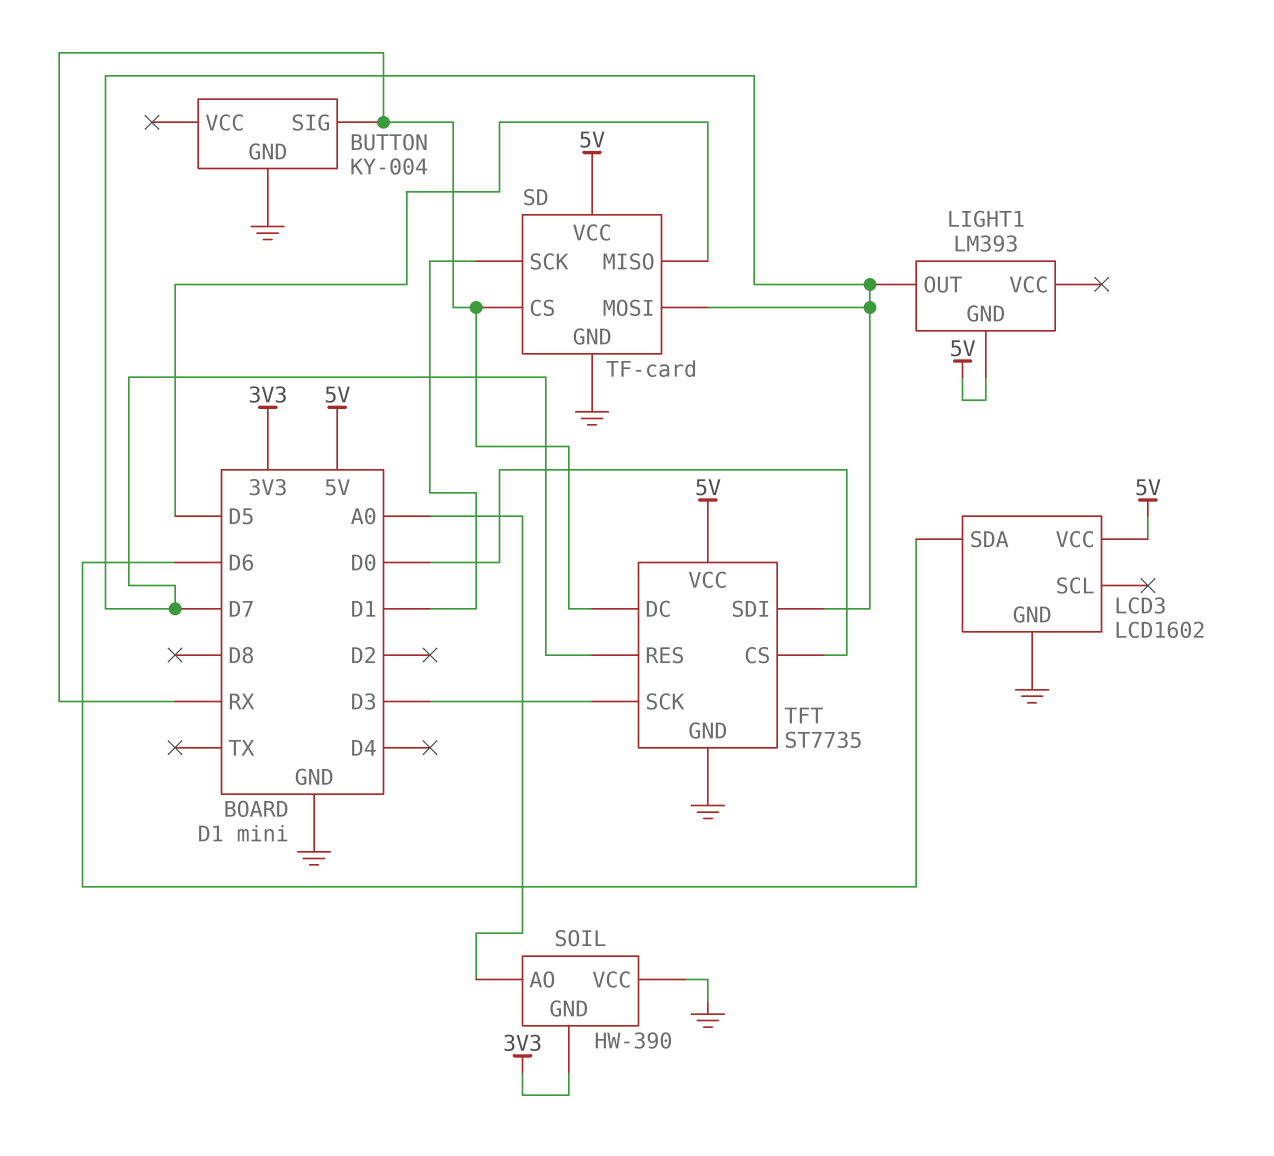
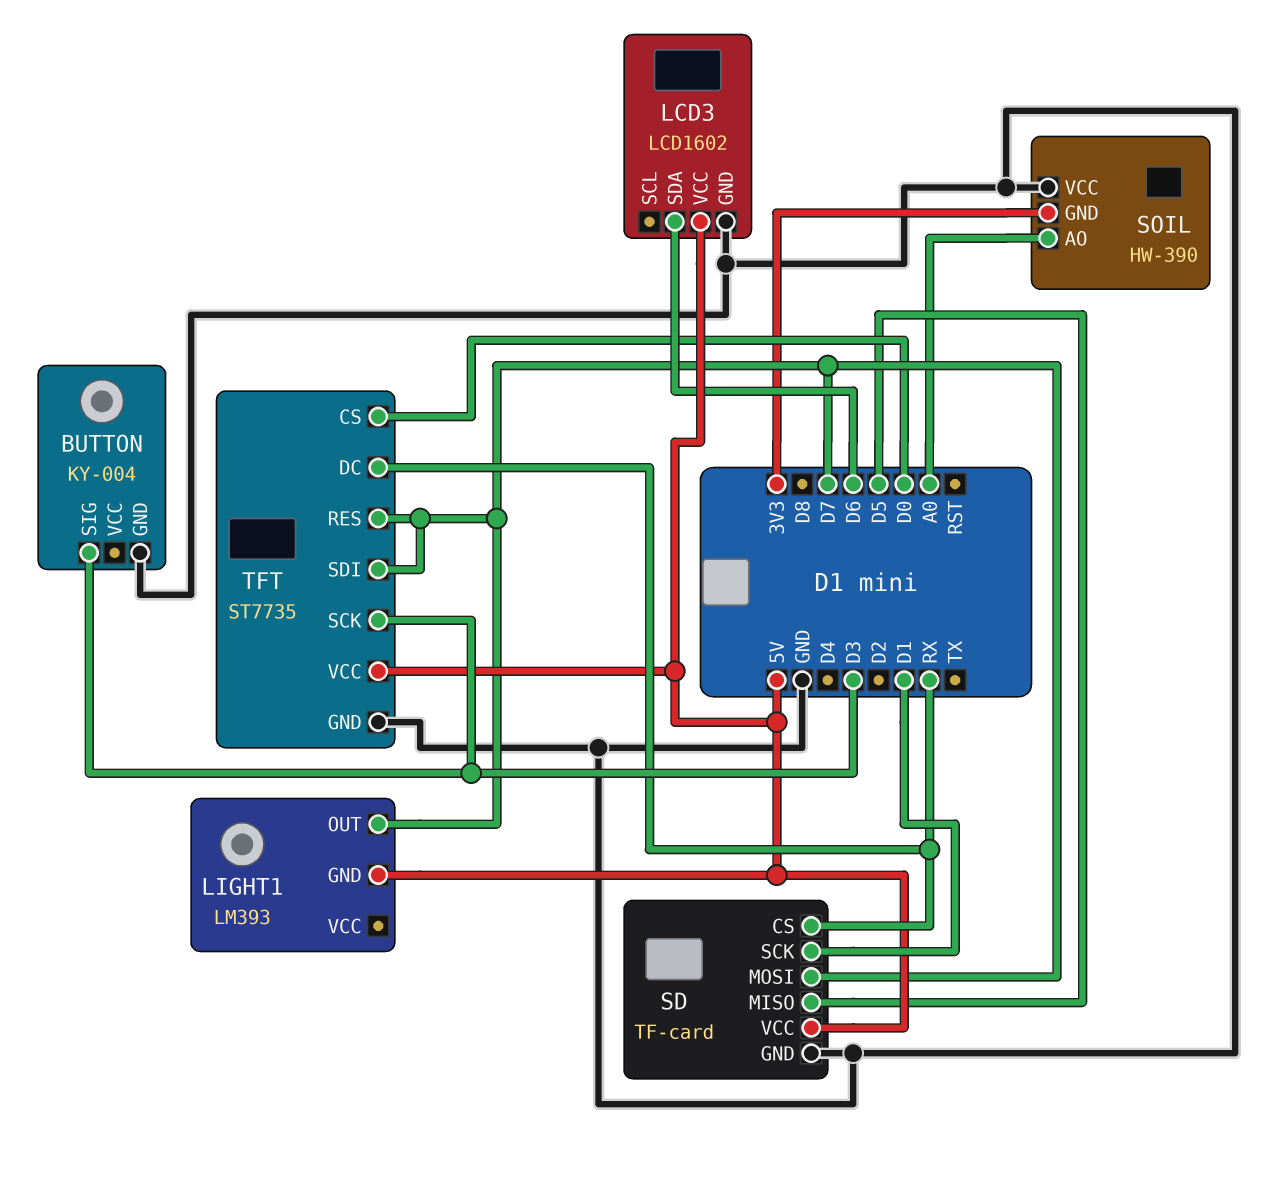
BUTTON pin SIG: RX -> D3

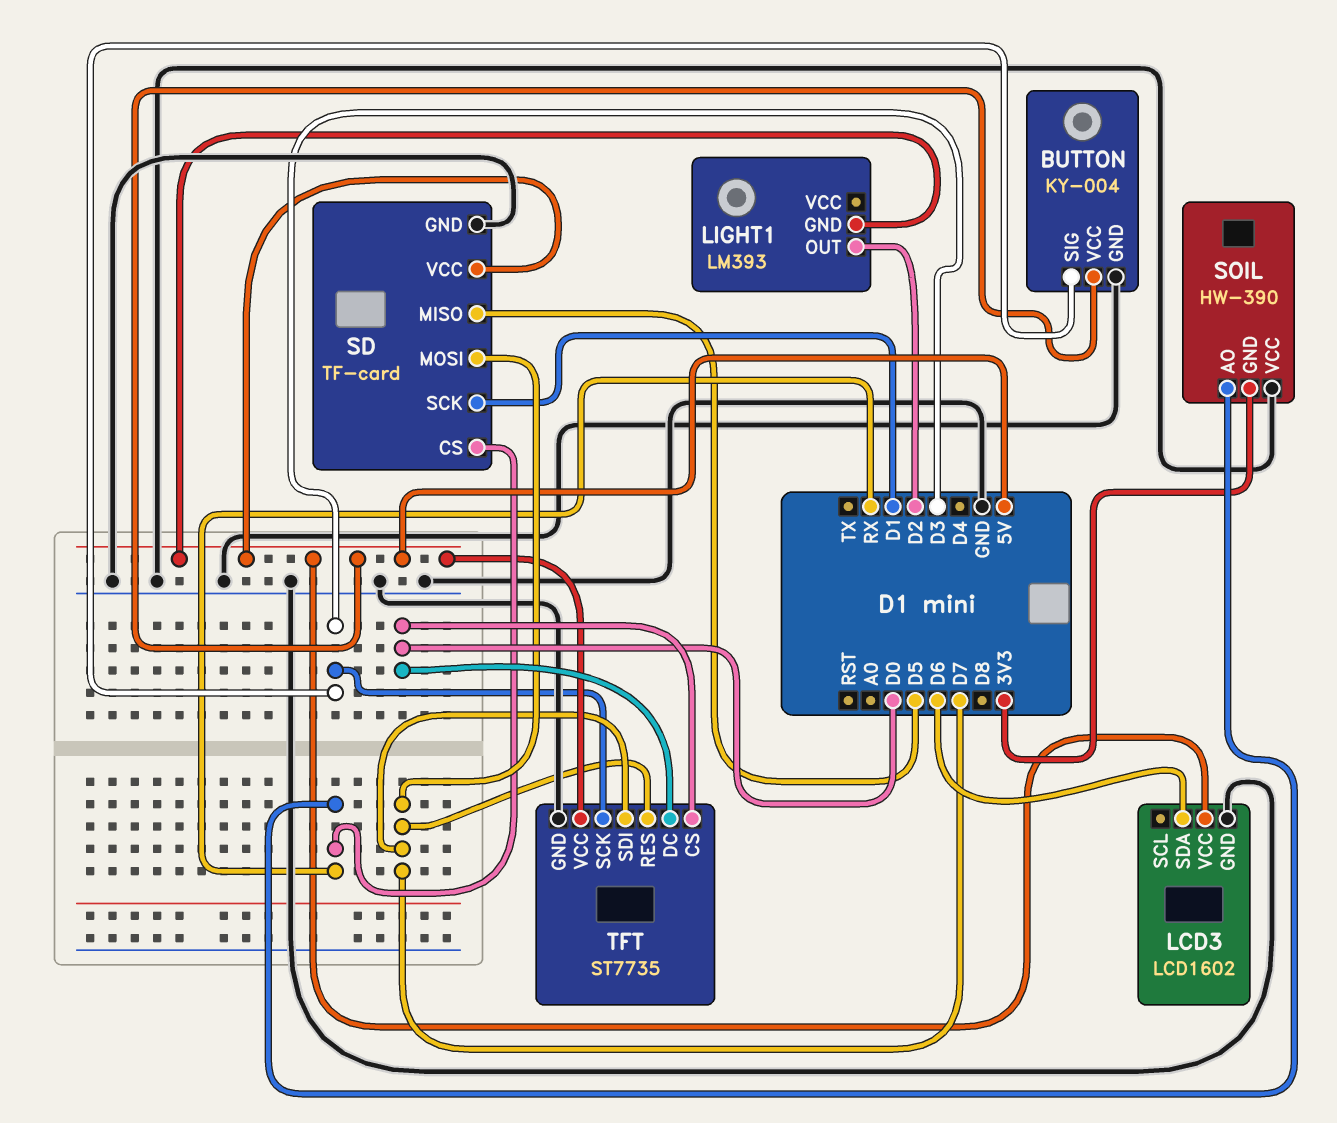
BUTTON pin VCC: none -> 5V
LIGHT1 pin OUT: D7 -> D2
SOIL pin AO: A0 -> RX
TFT pin DC: RX -> D0

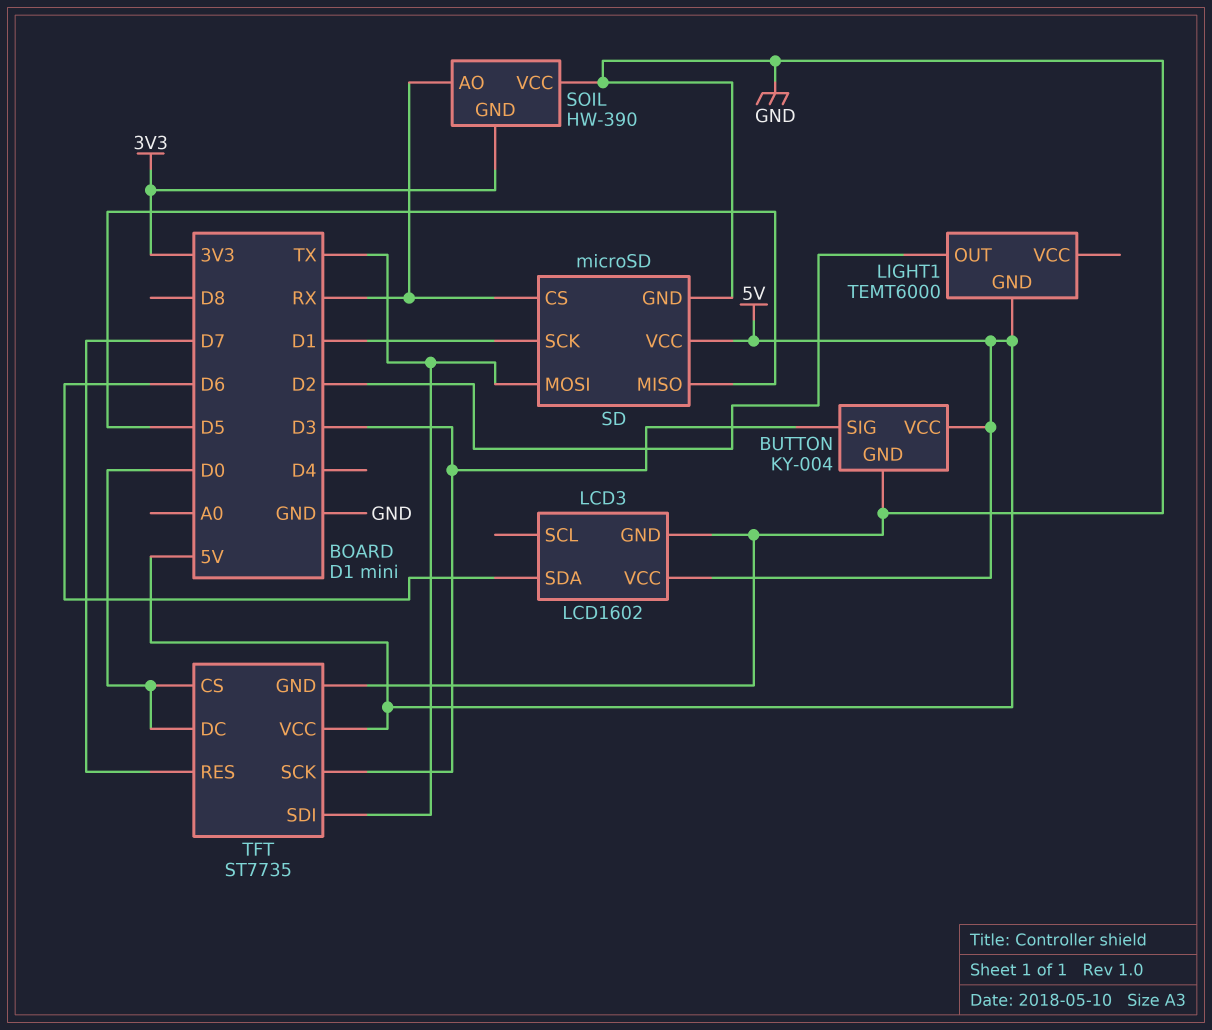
LIGHT1: LM393 -> TEMT6000
SD: TF-card -> microSD
SD pin MOSI: D7 -> TX
TFT pin SDI: D7 -> TX

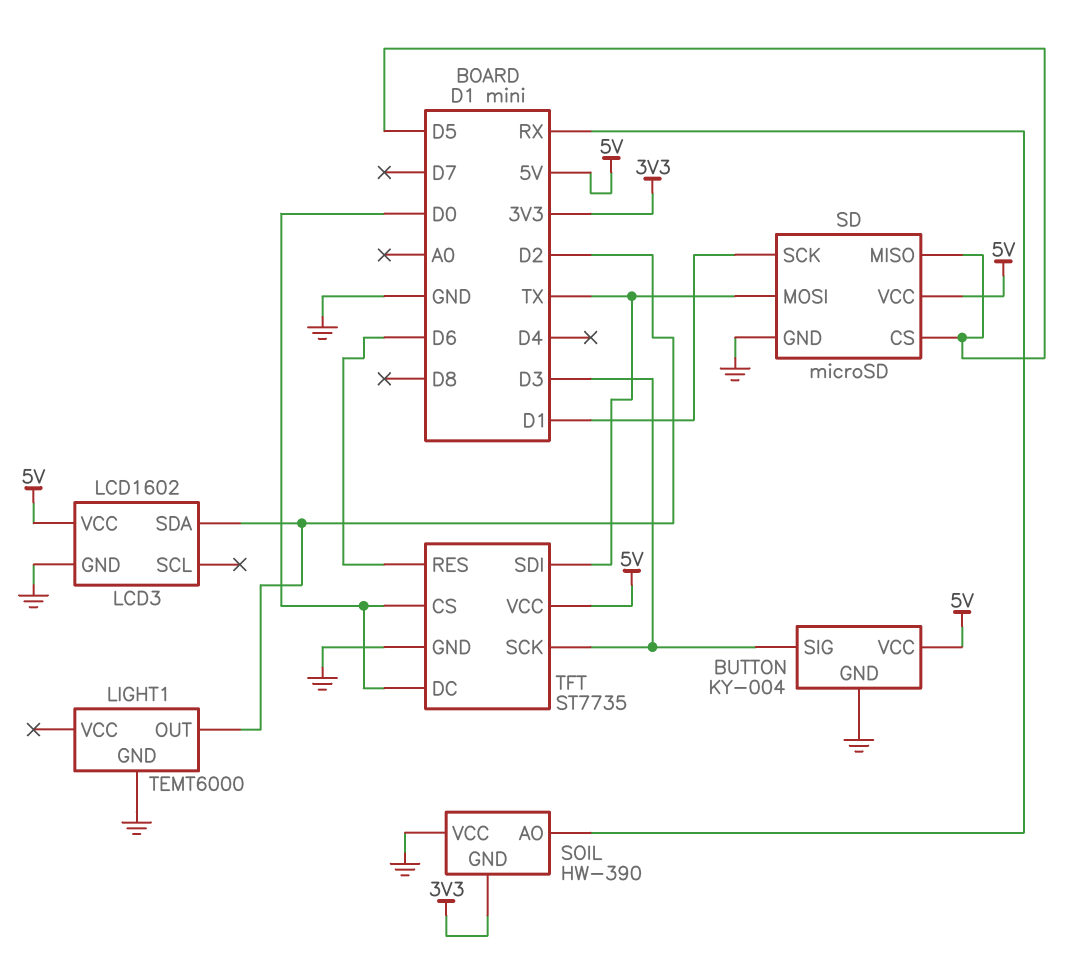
LCD3 pin SDA: D6 -> D2
LIGHT1 pin GND: 5V -> GND
SD pin CS: RX -> D5
TFT pin RES: D7 -> D6

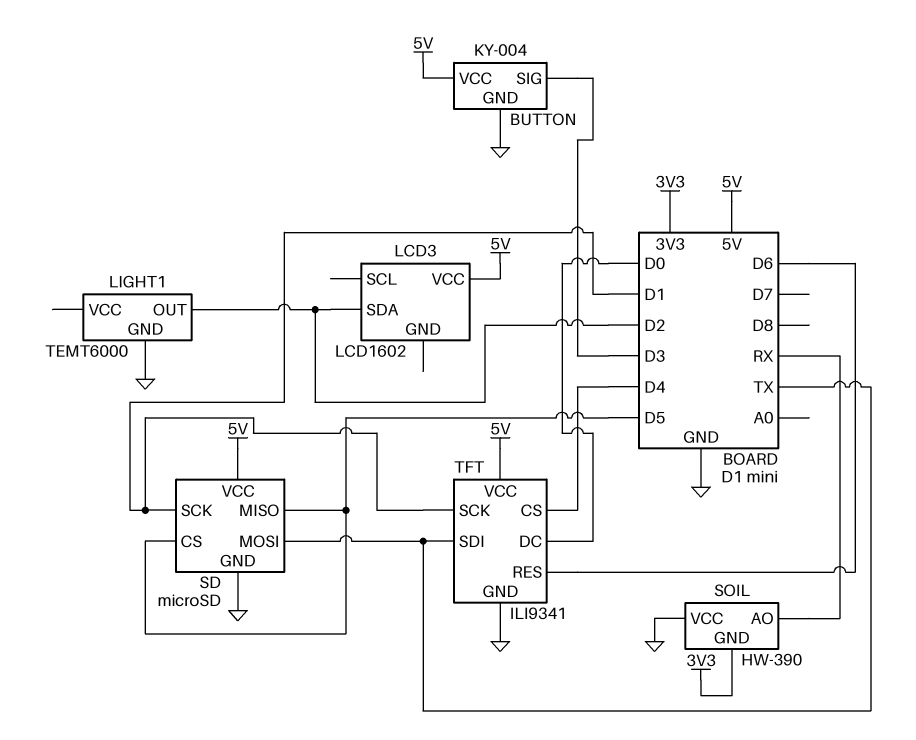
LCD3 pin GND: GND -> none
TFT: ST7735 -> ILI9341
TFT pin CS: D0 -> D4
TFT pin SCK: D3 -> D1

